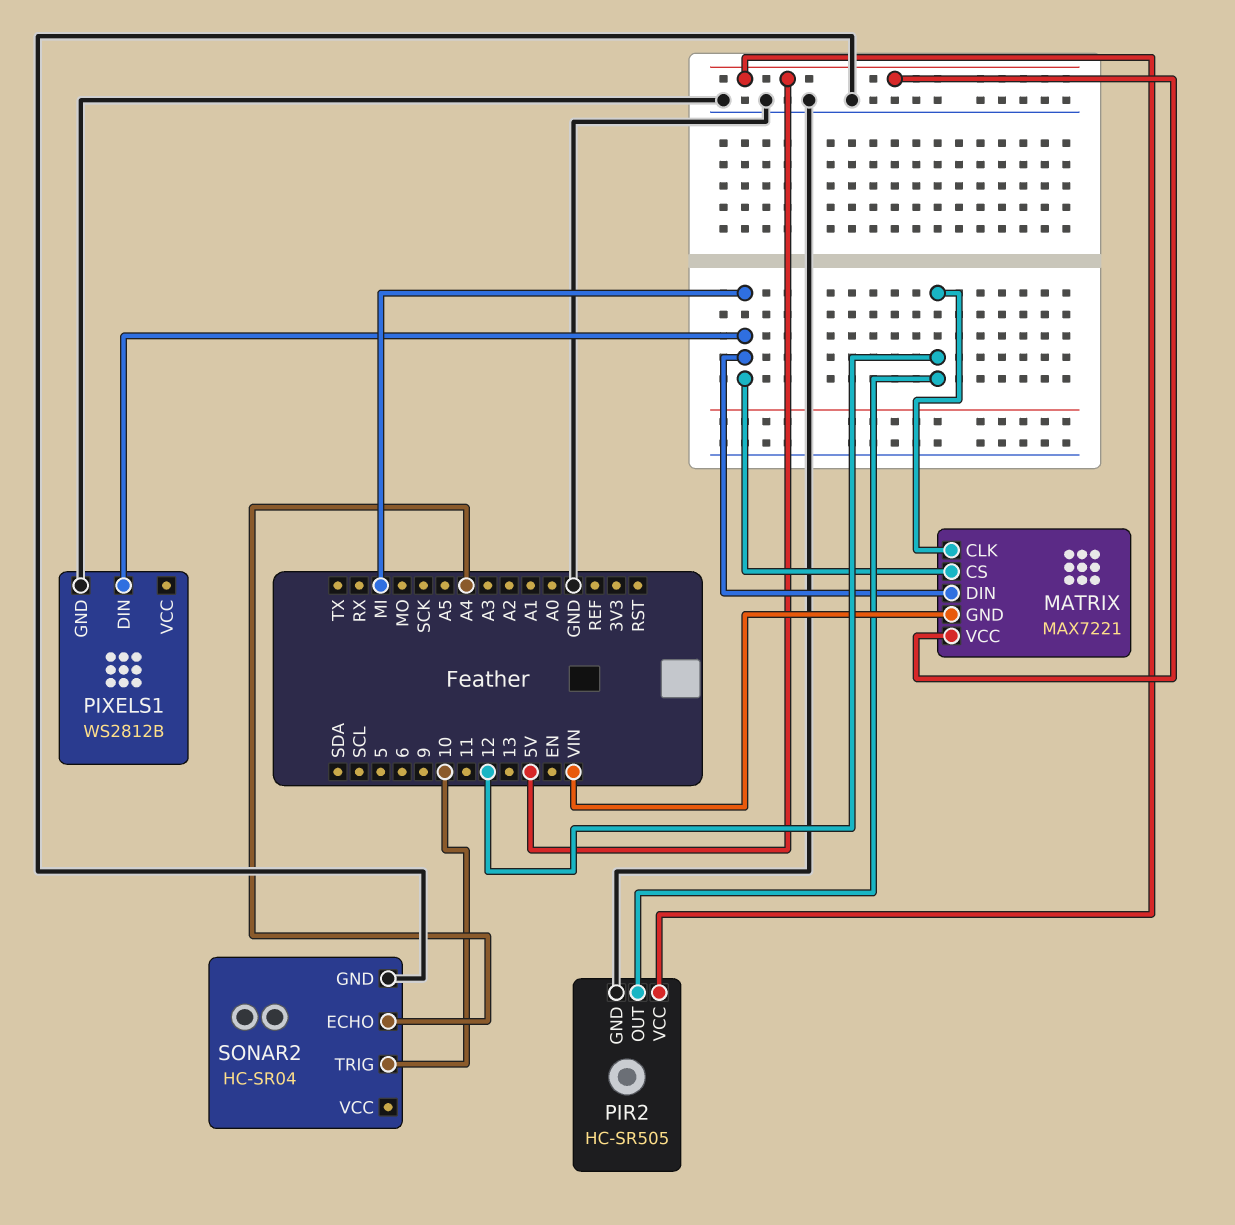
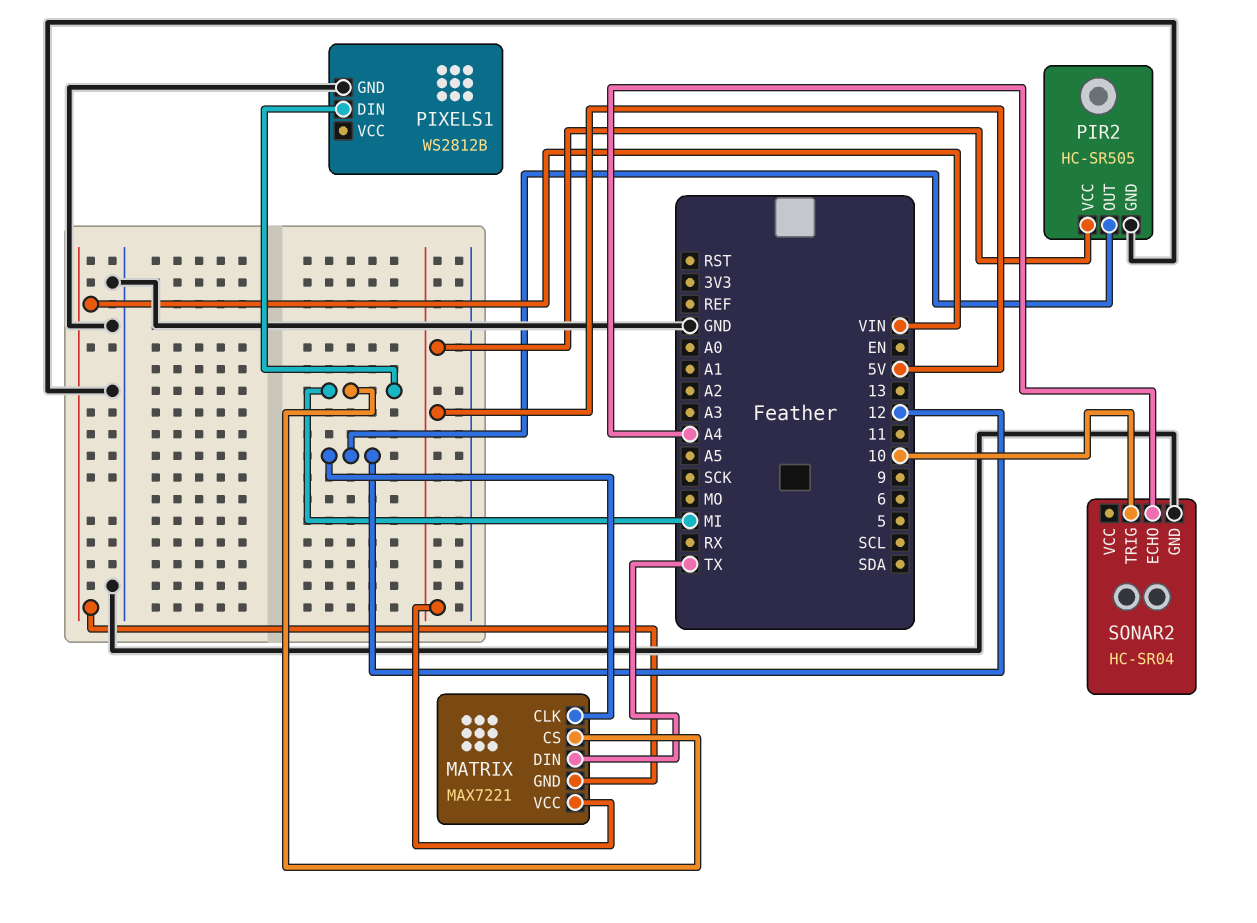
MATRIX pin DIN: MI -> TX

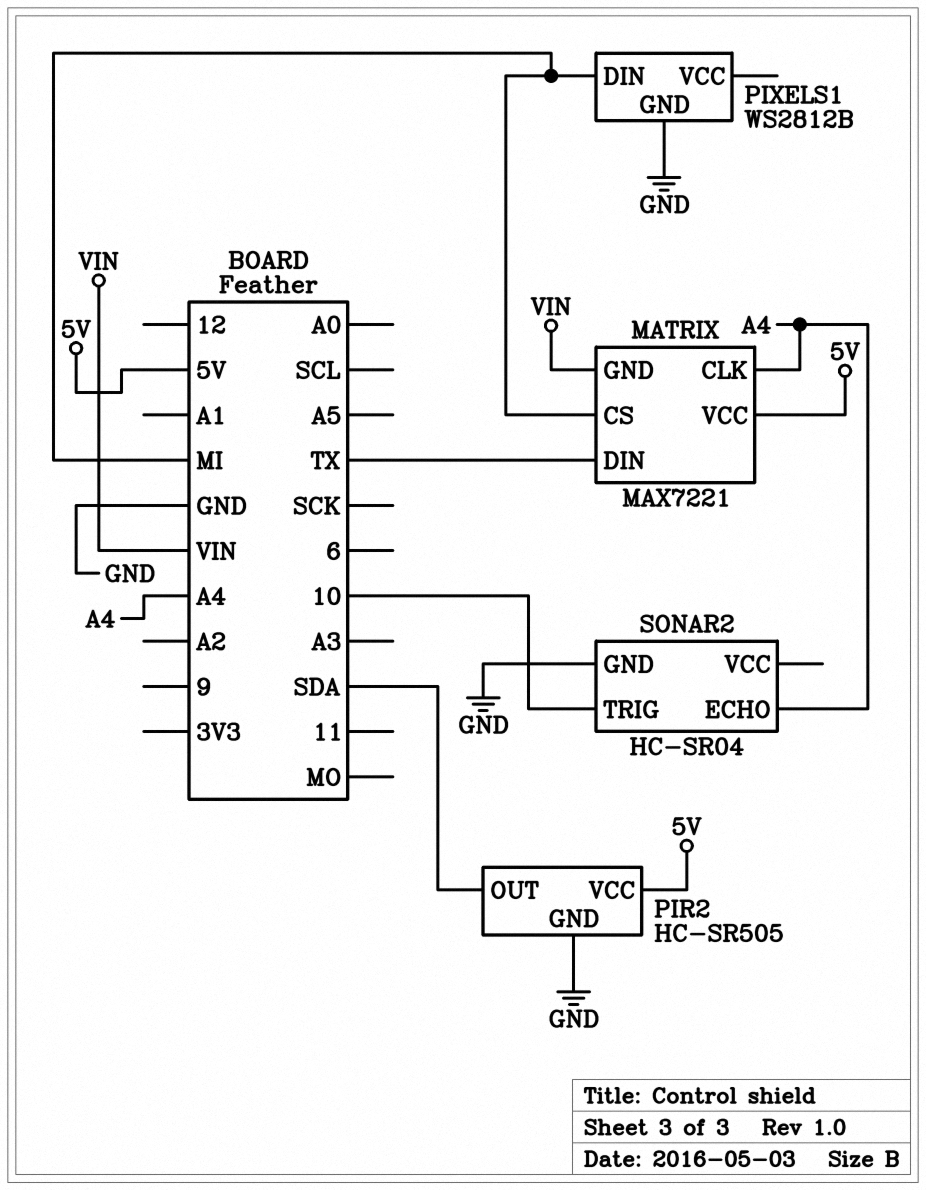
MATRIX pin CLK: 12 -> A4
PIR2 pin OUT: 12 -> SDA

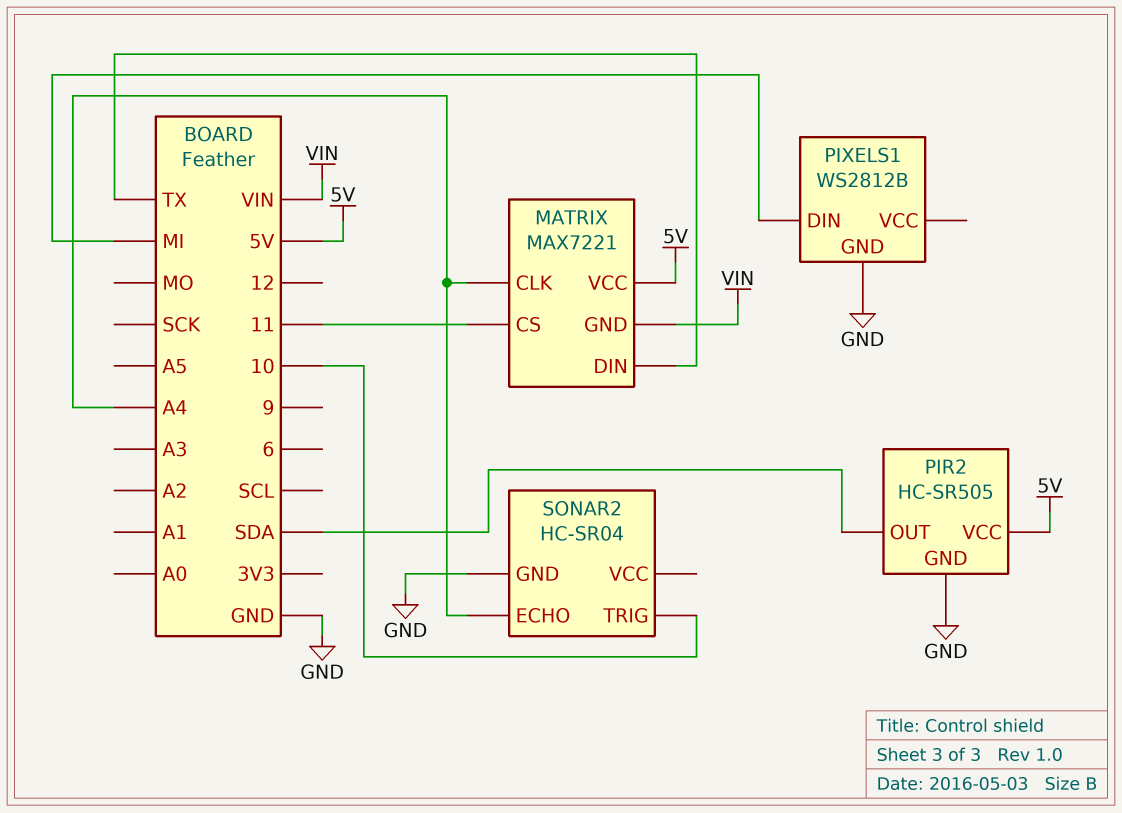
MATRIX pin CS: MI -> 11

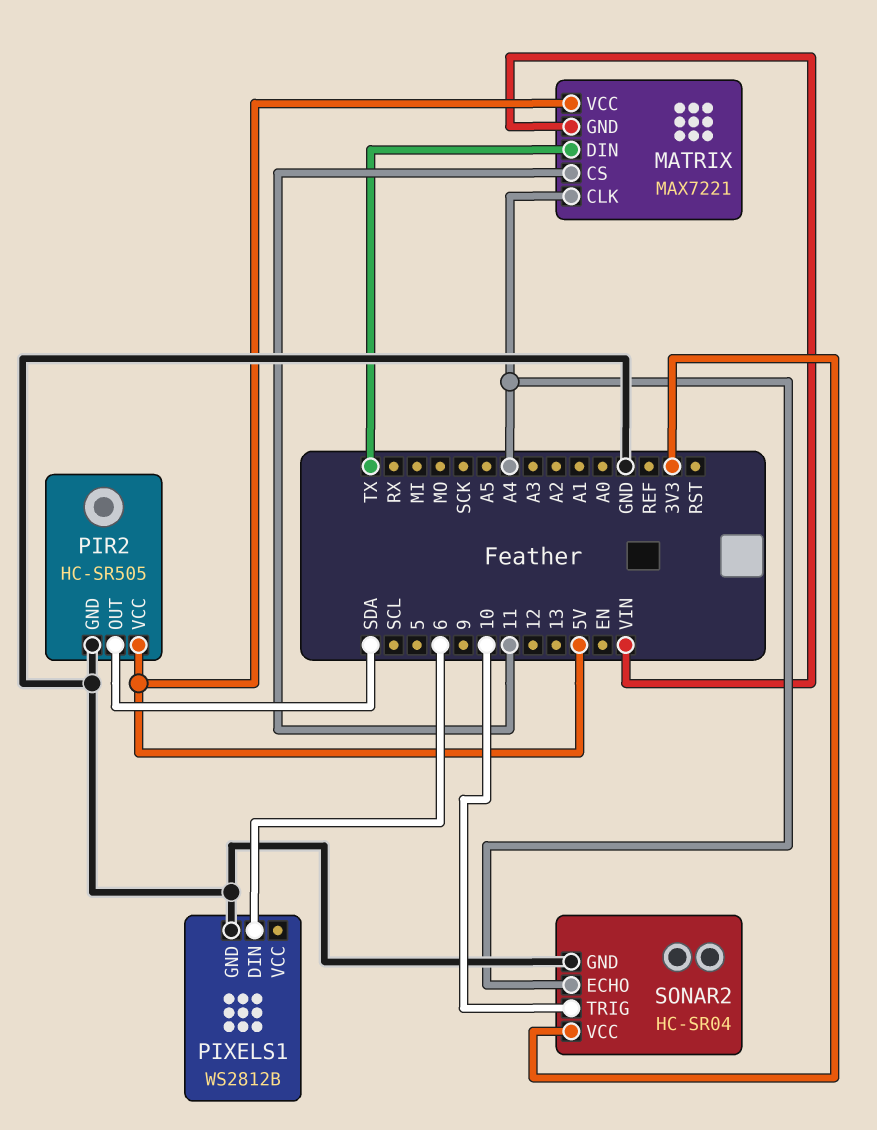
PIXELS1 pin DIN: MI -> 6
SONAR2 pin VCC: none -> 3V3

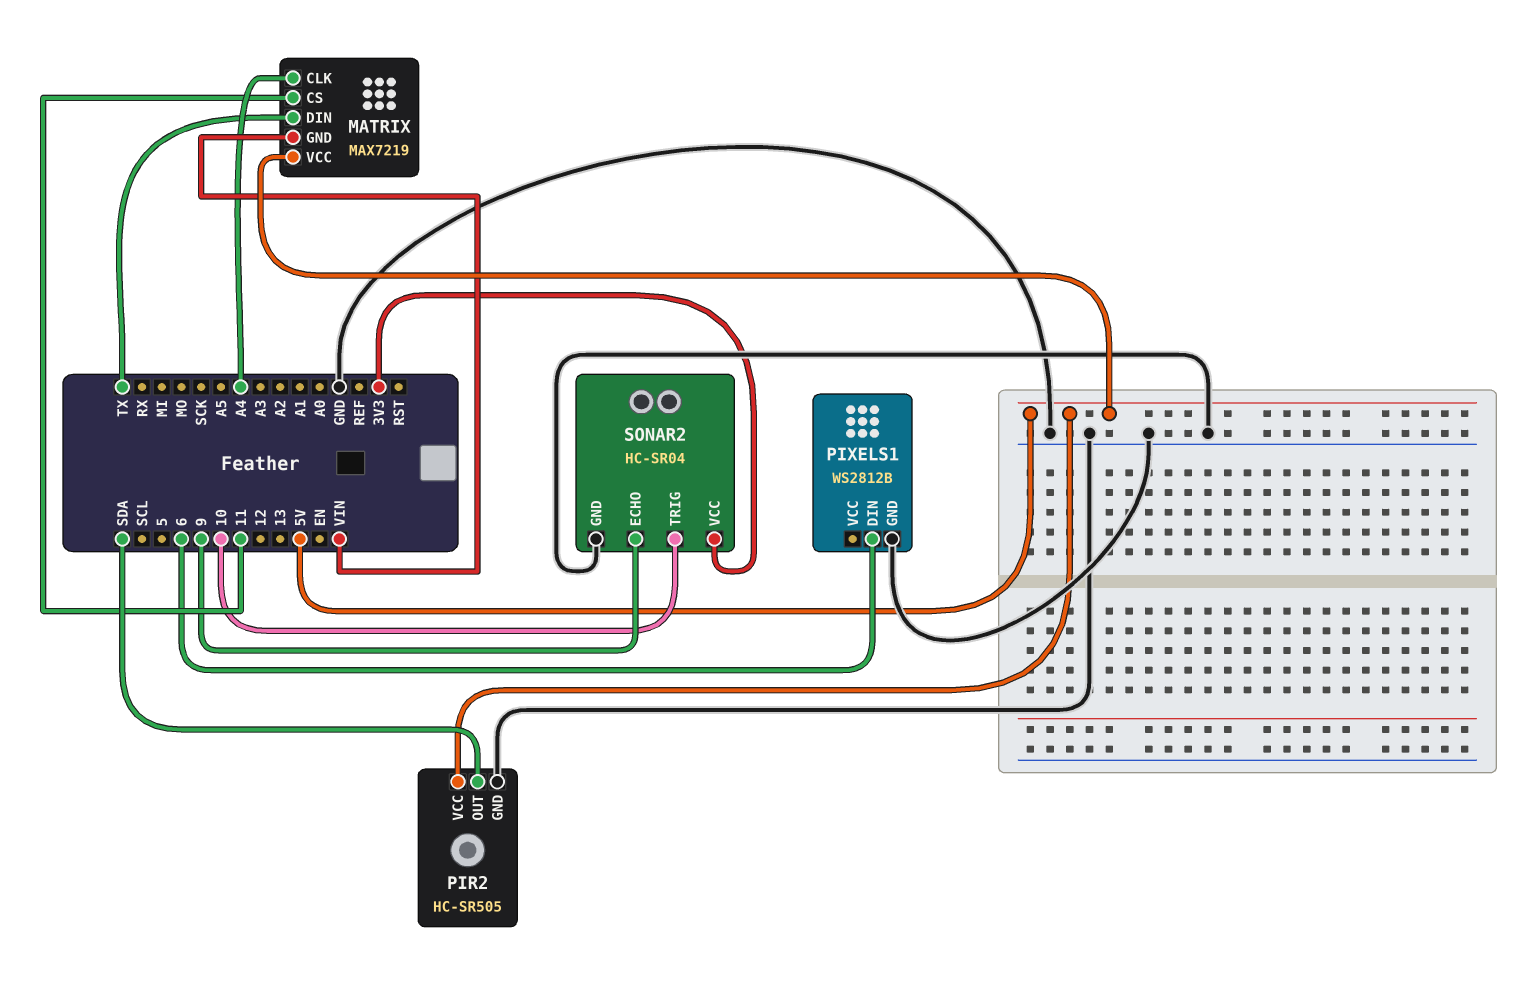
MATRIX: MAX7221 -> MAX7219
SONAR2 pin ECHO: A4 -> 9

